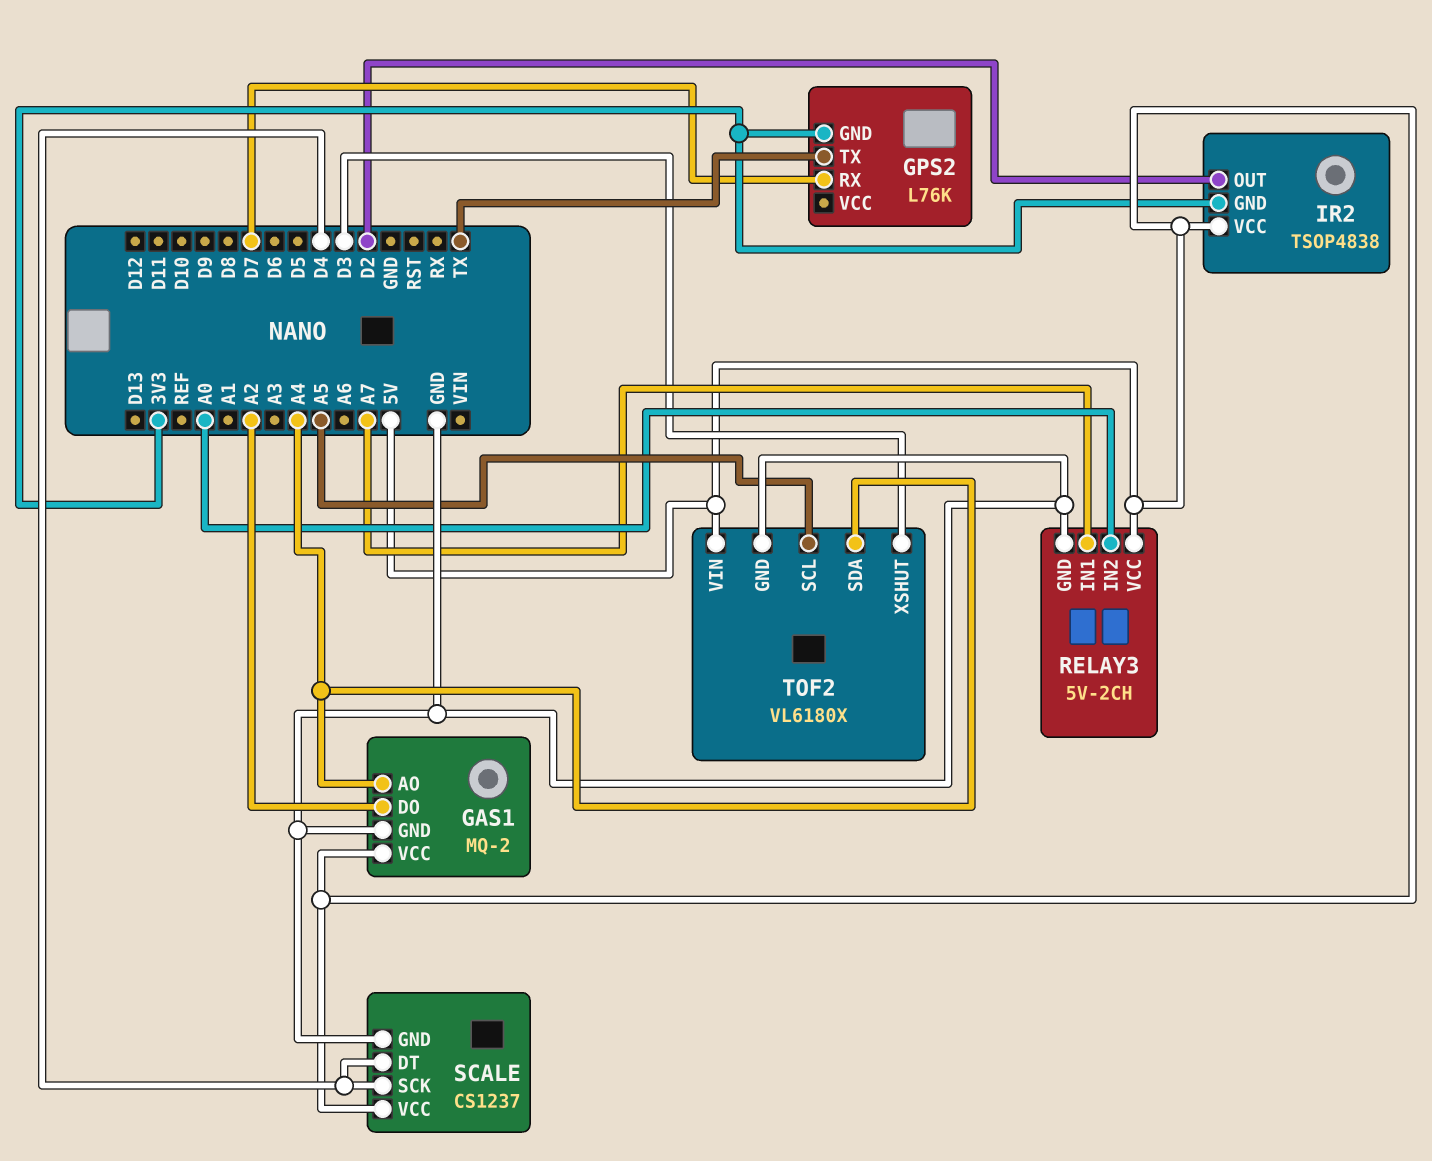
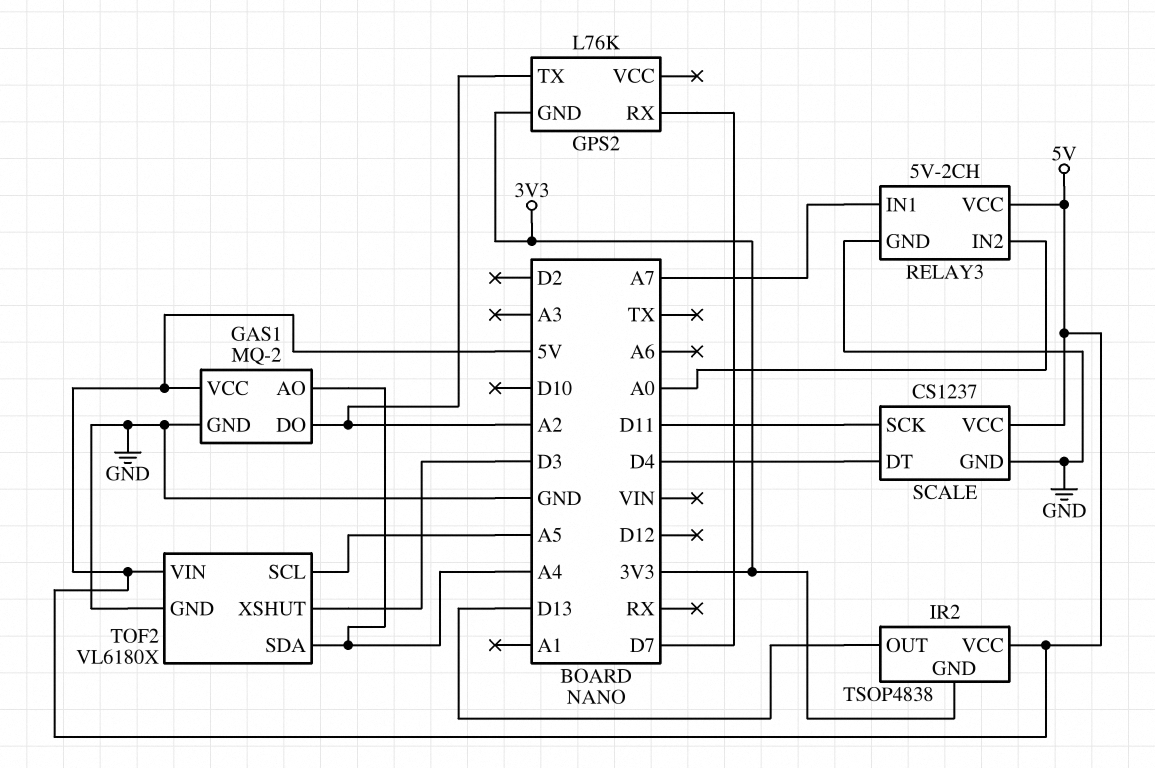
GPS2 pin TX: TX -> A2
IR2 pin OUT: D2 -> D13
SCALE pin SCK: D4 -> D11

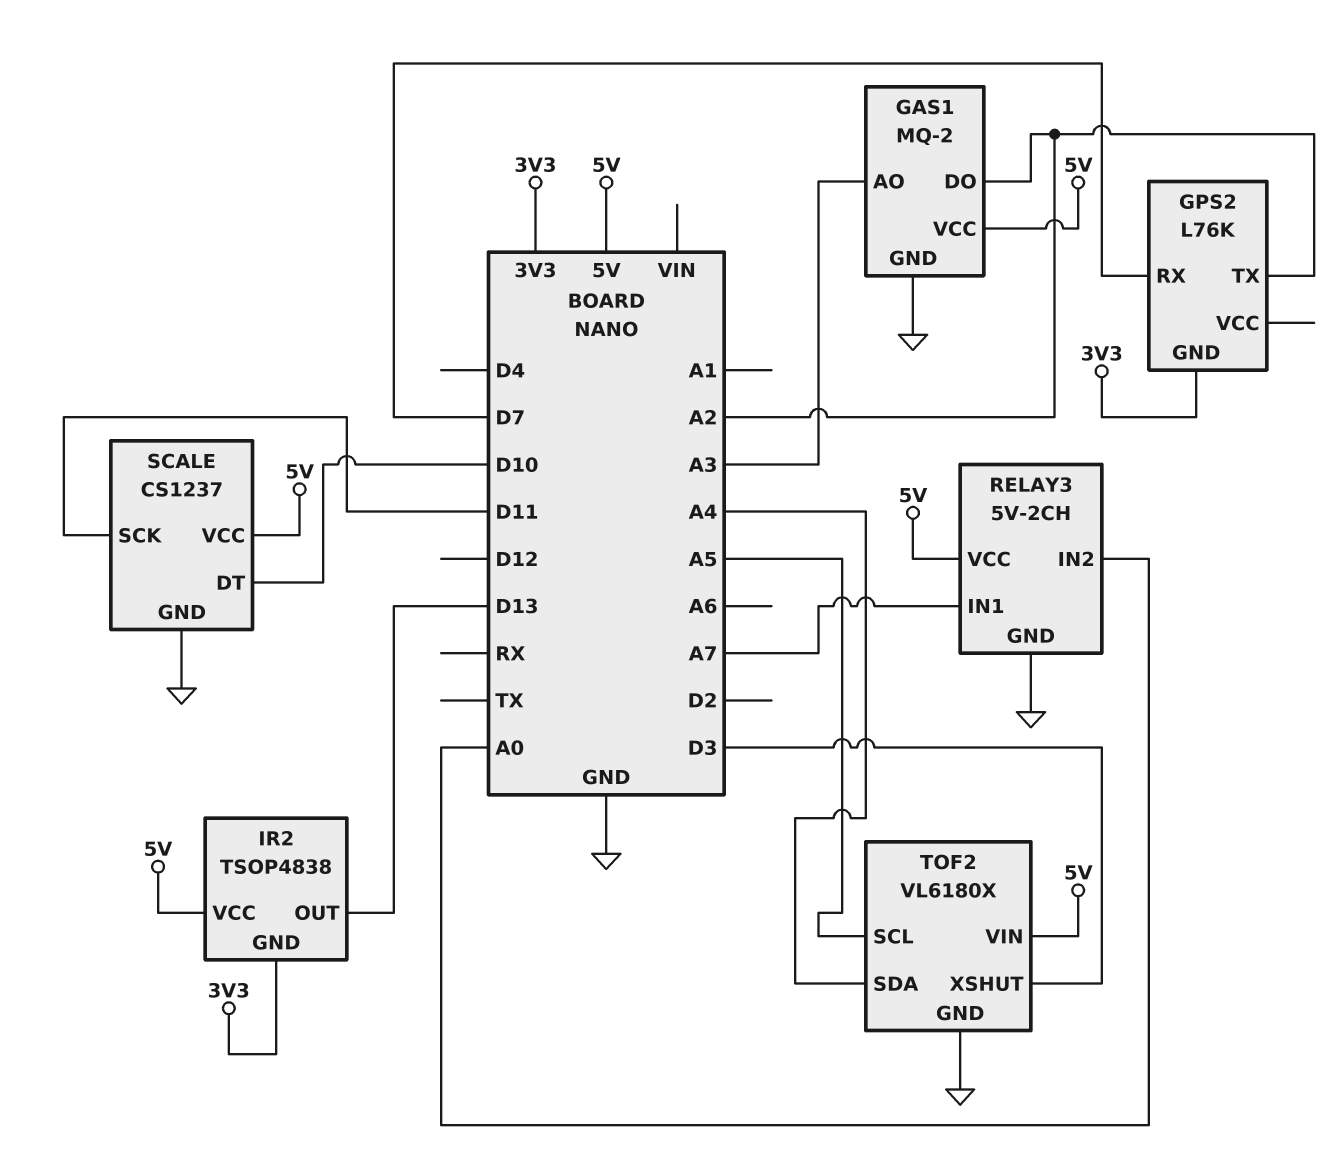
GAS1 pin AO: A4 -> A3
SCALE pin DT: D4 -> D10

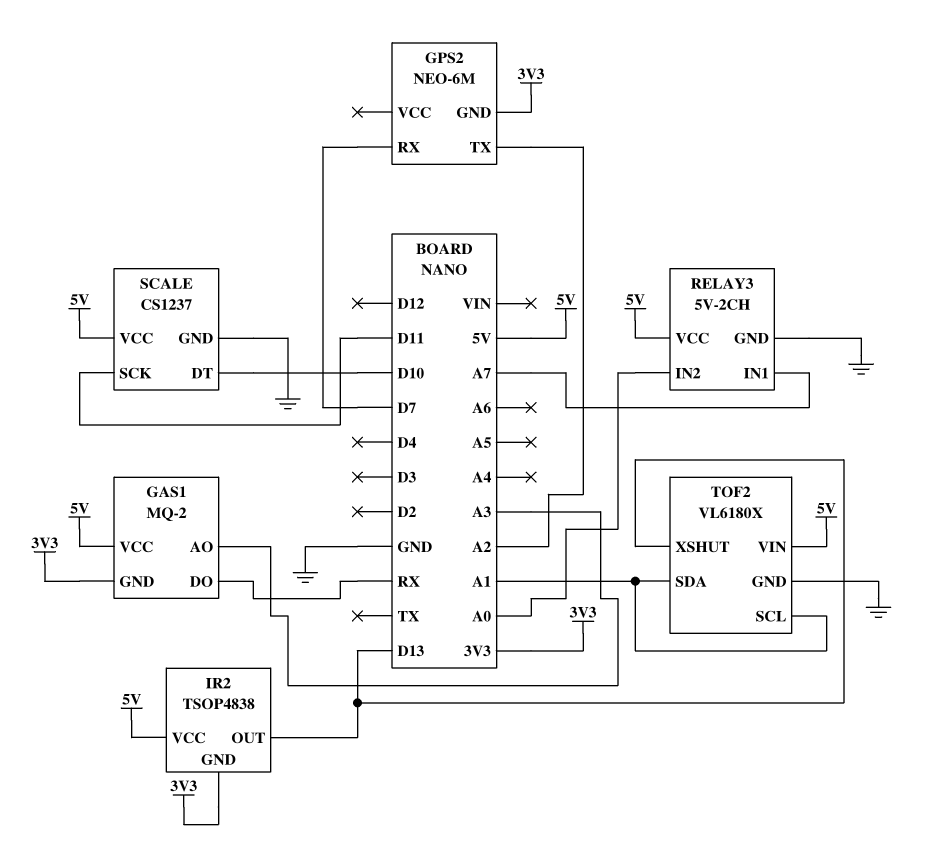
GAS1 pin DO: A2 -> RX
GAS1 pin GND: GND -> 3V3
GPS2: L76K -> NEO-6M
TOF2 pin SCL: A5 -> A1
TOF2 pin SDA: A4 -> A1
TOF2 pin XSHUT: D3 -> D13

